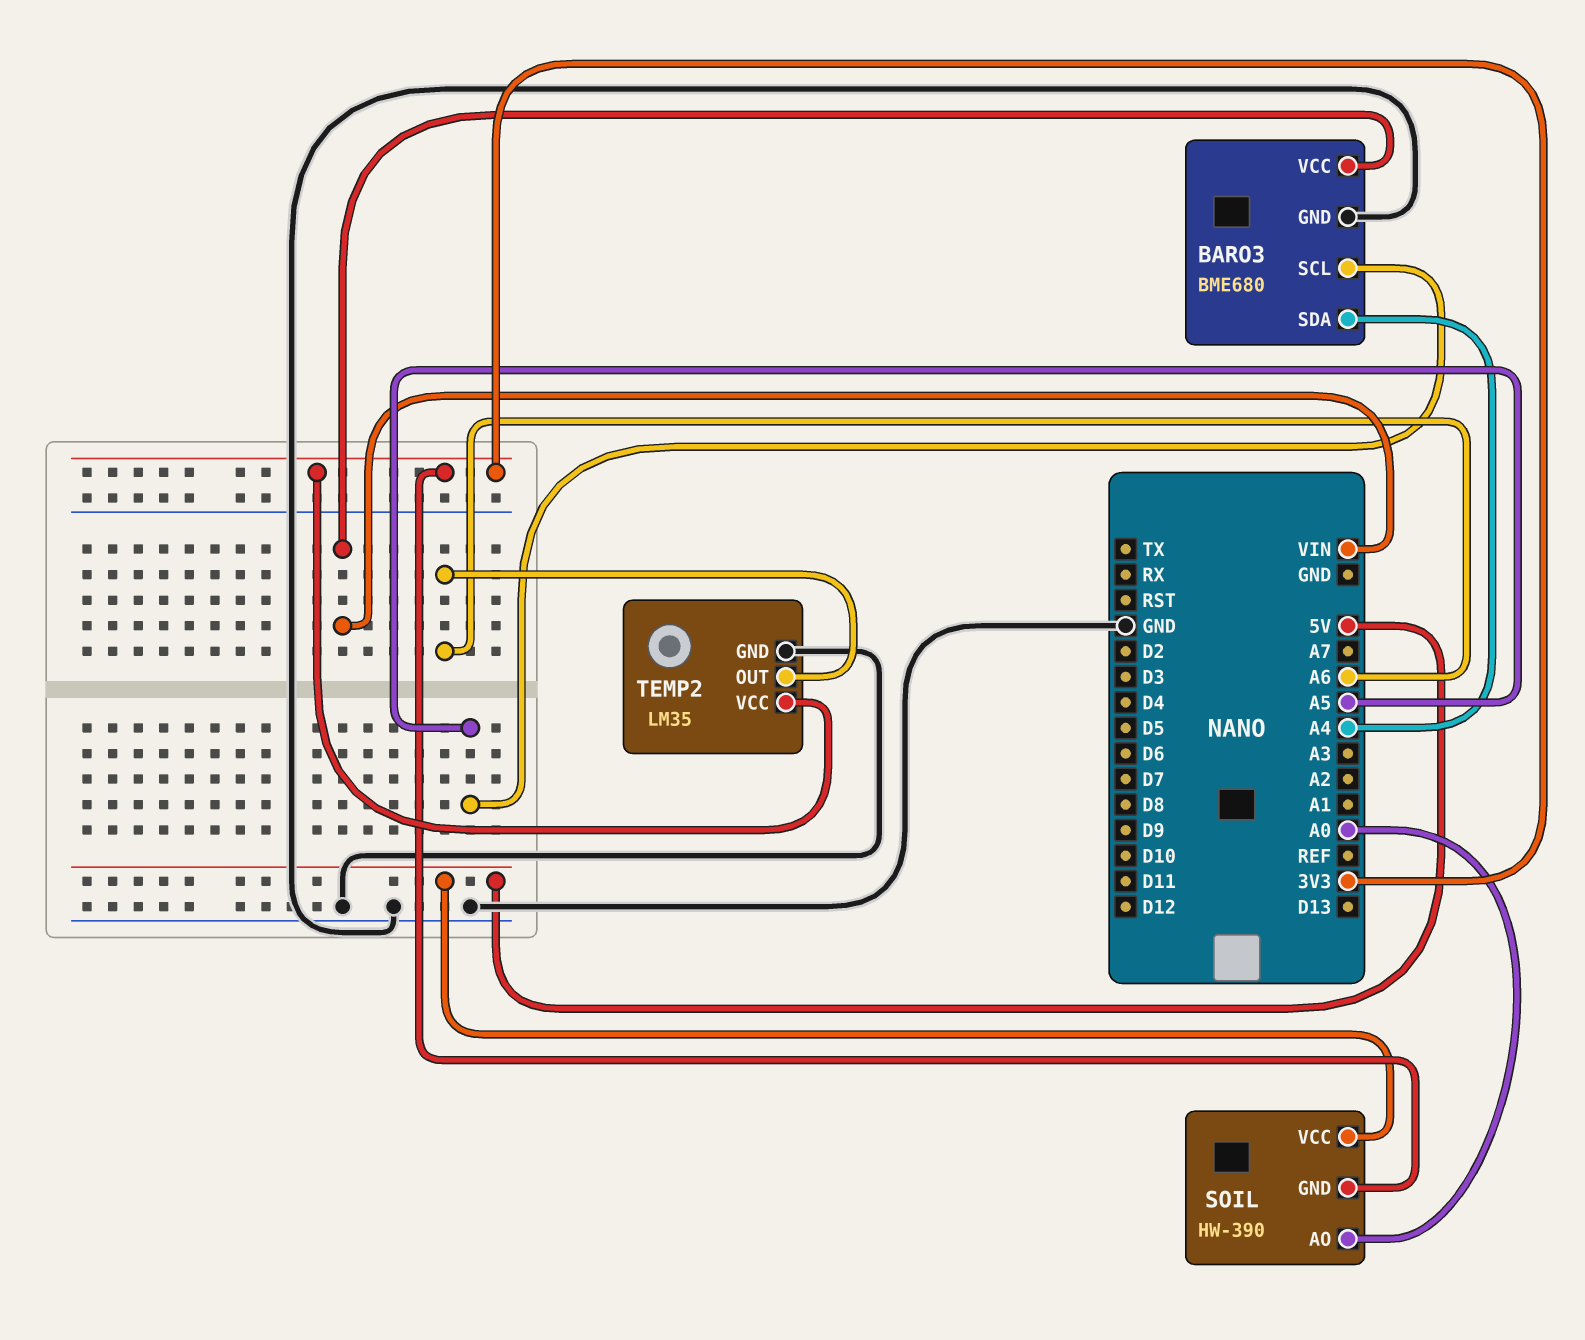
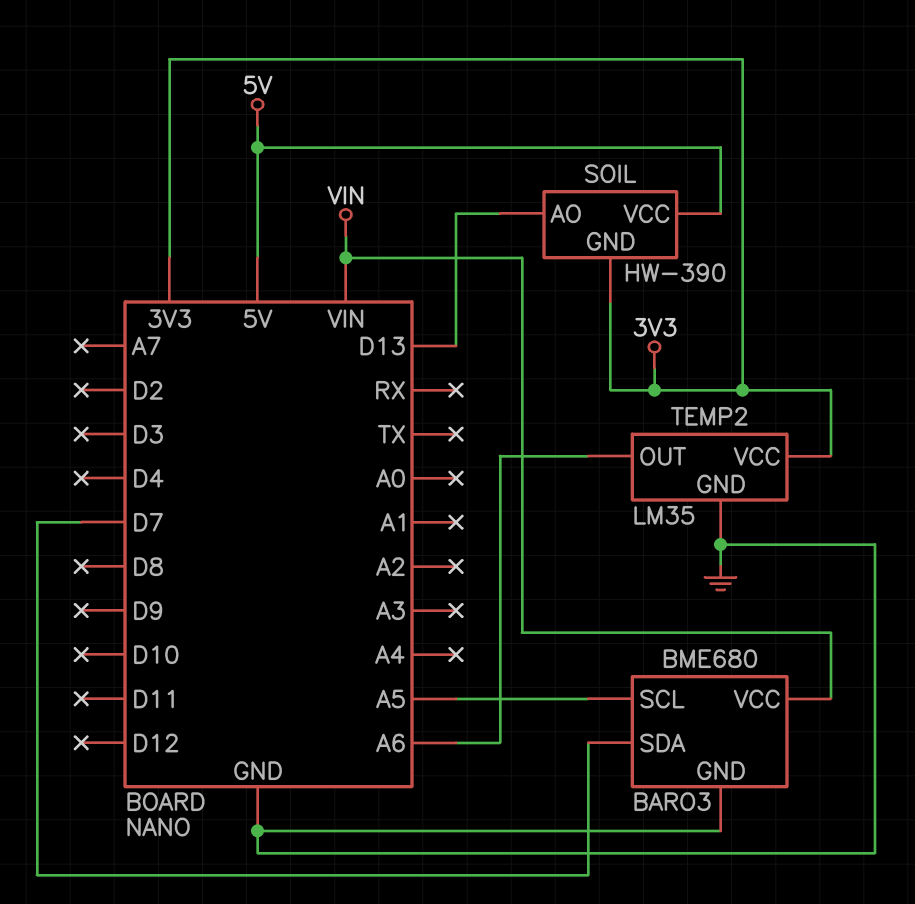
BARO3 pin SDA: A4 -> D7
SOIL pin AO: A0 -> D13

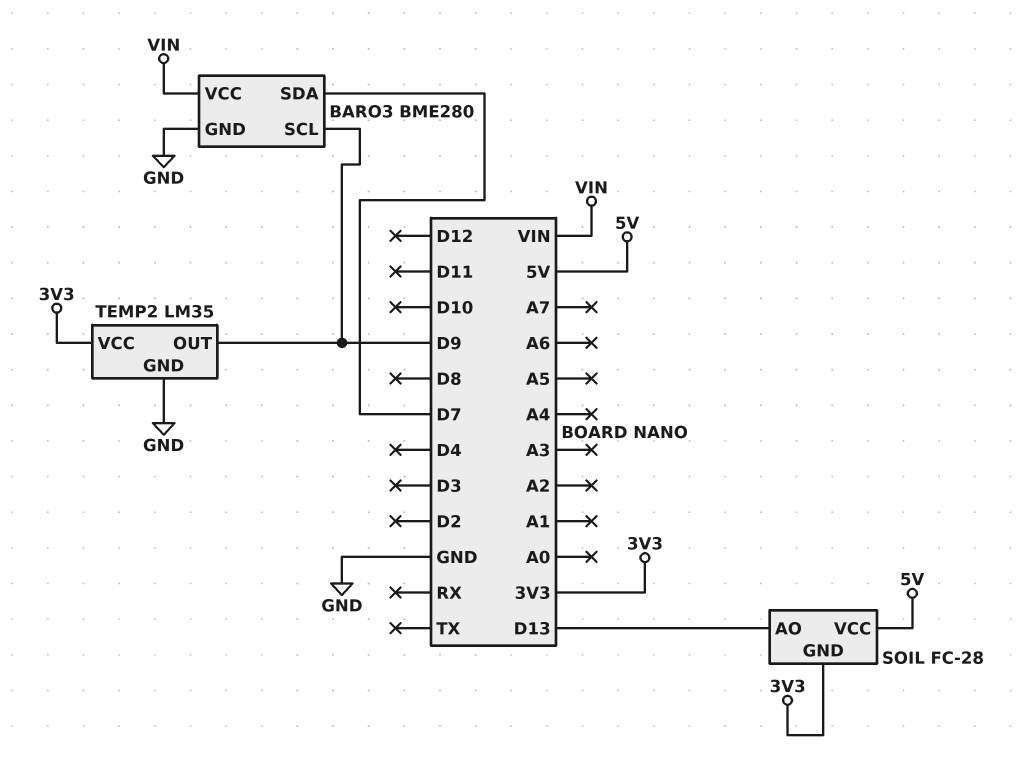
BARO3: BME680 -> BME280
BARO3 pin SCL: A5 -> D9
SOIL: HW-390 -> FC-28
TEMP2 pin OUT: A6 -> D9

